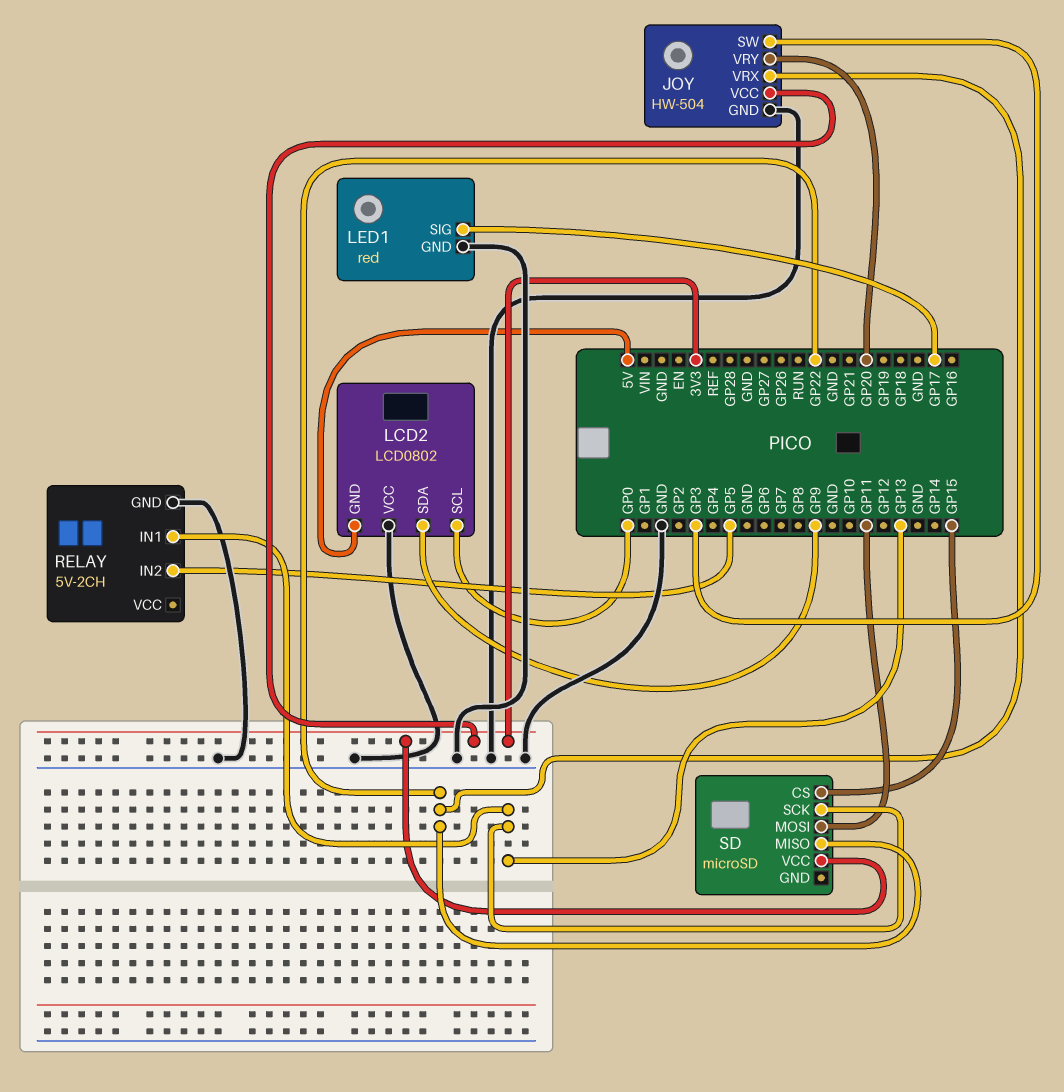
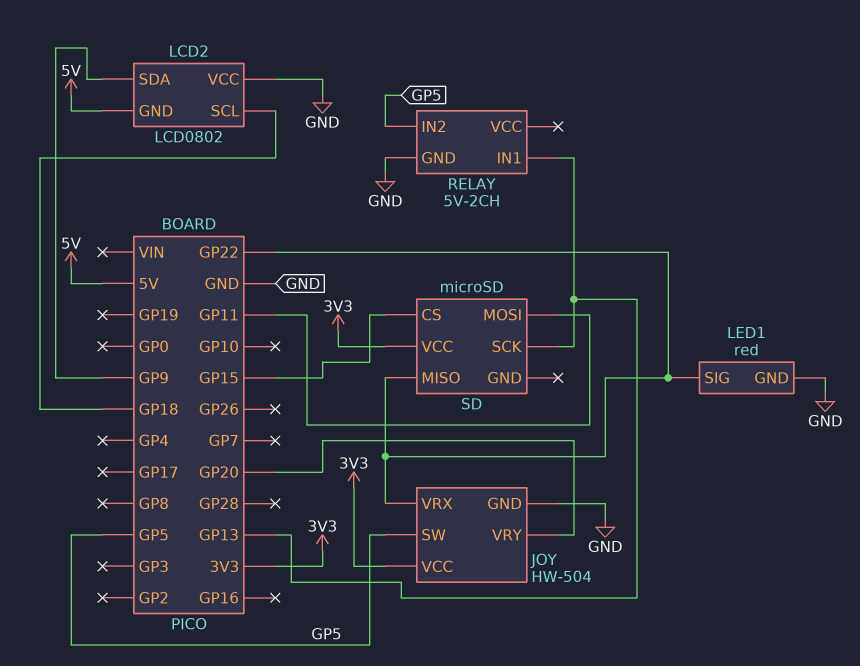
JOY pin SW: GP3 -> GP5
LCD2 pin SCL: GP0 -> GP18
LED1 pin SIG: GP17 -> GP22

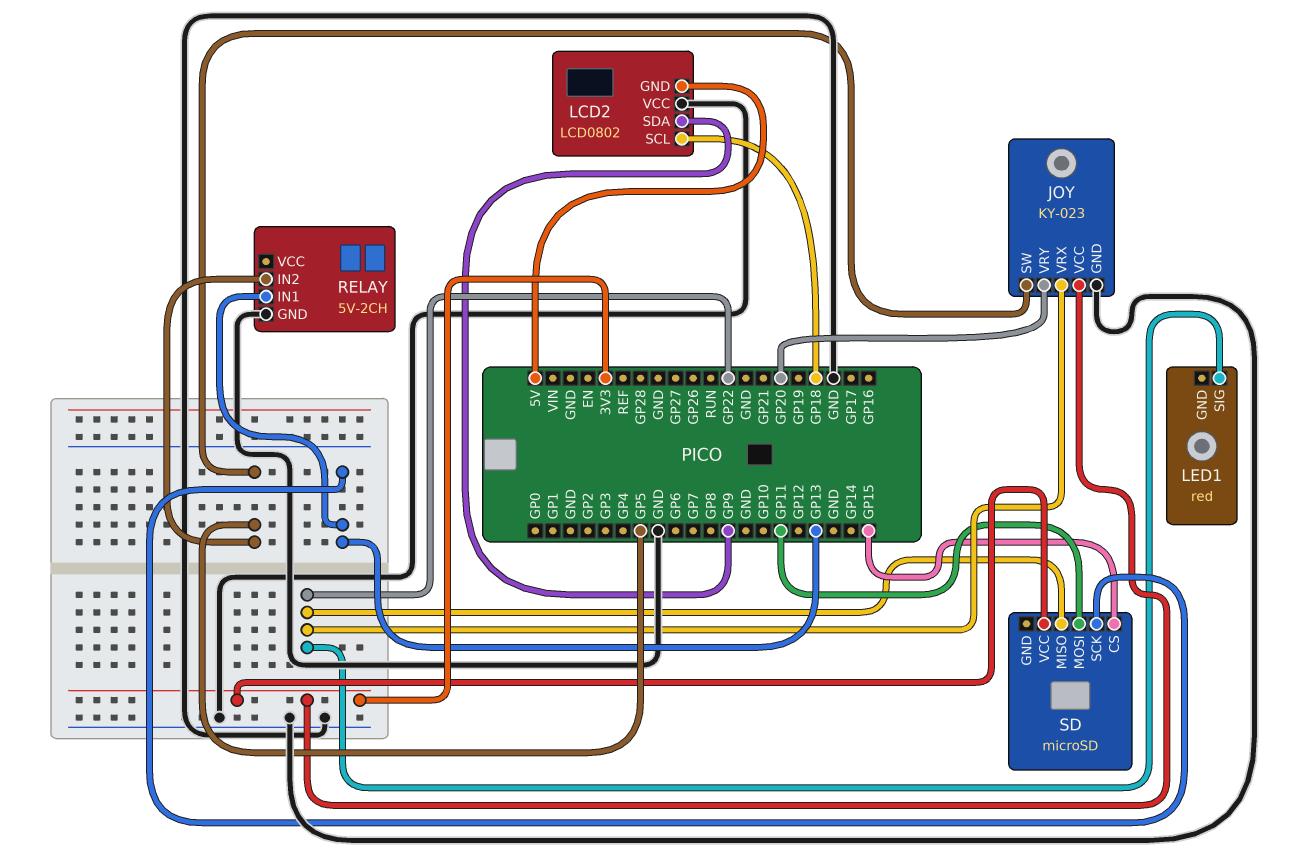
JOY: HW-504 -> KY-023
LED1 pin GND: GND -> none

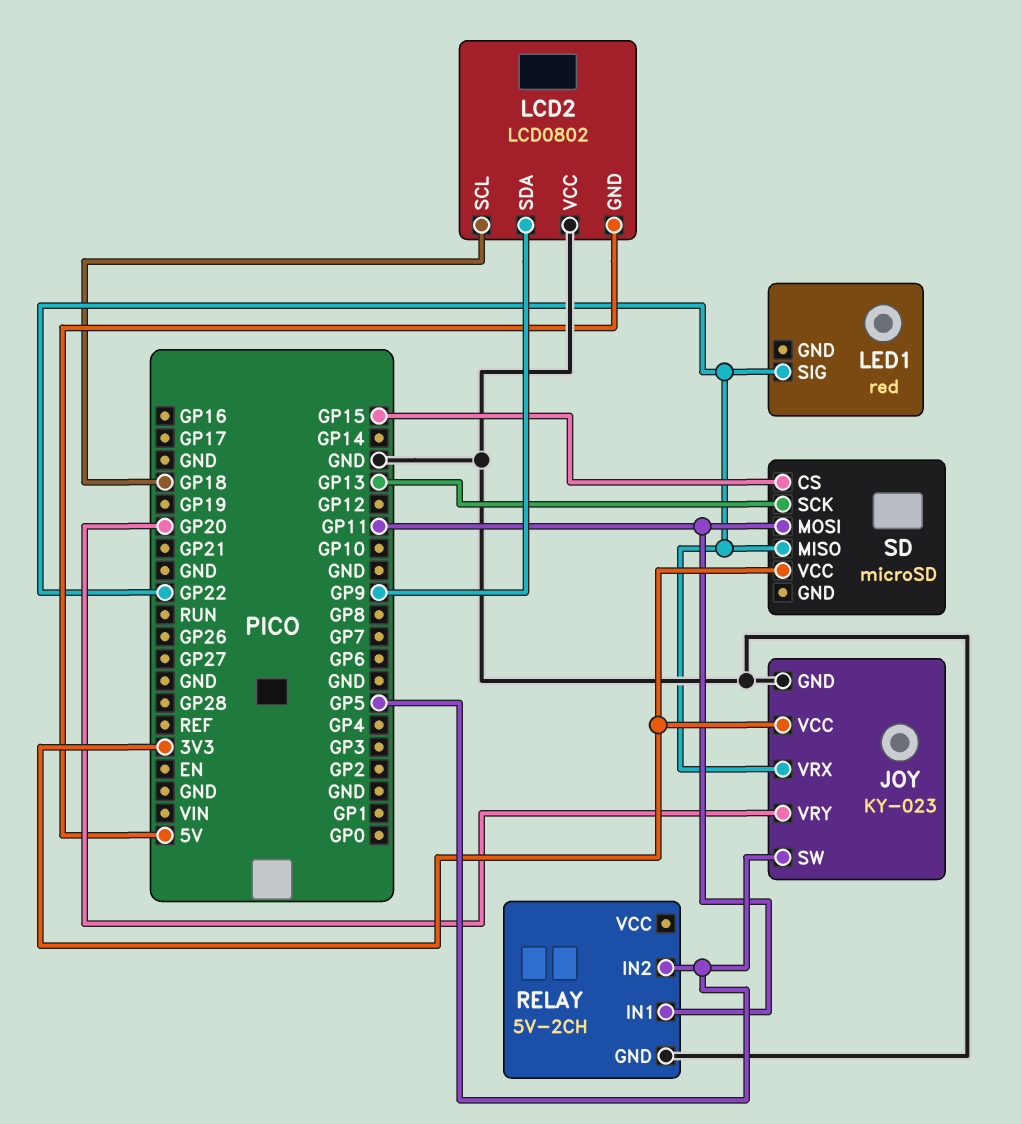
RELAY pin IN1: GP13 -> GP11

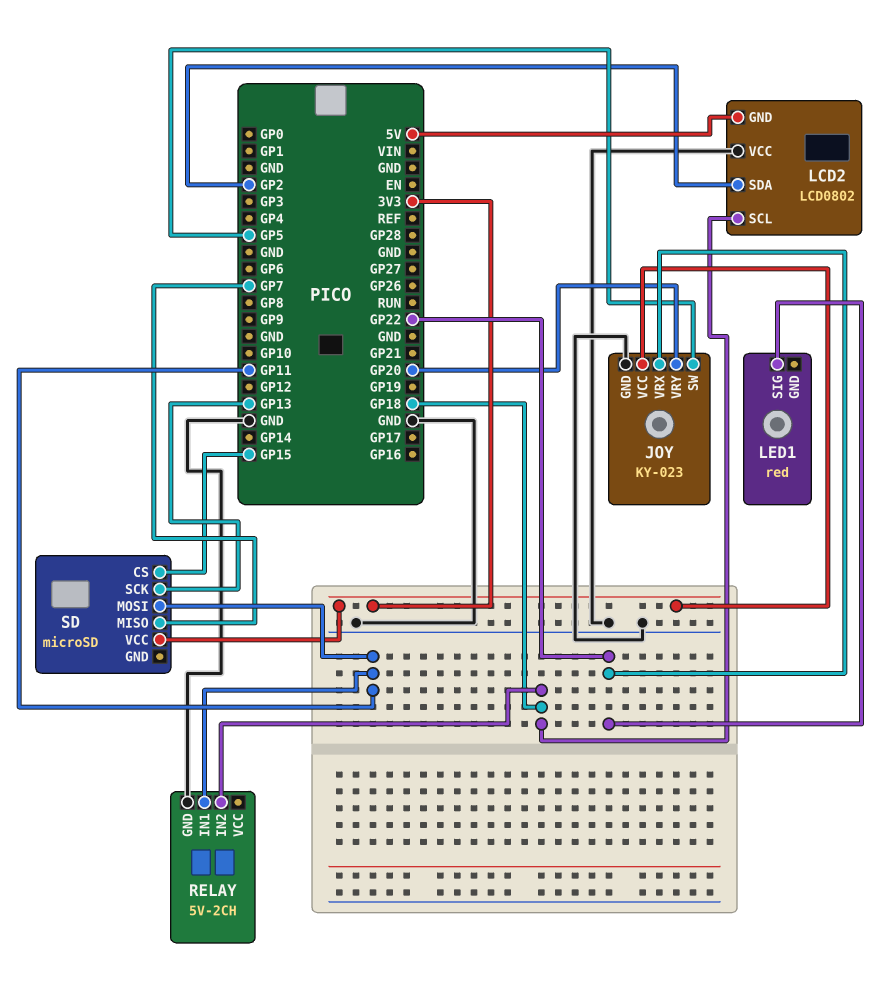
LCD2 pin SDA: GP9 -> GP2
RELAY pin IN2: GP5 -> GP18
SD pin MISO: GP22 -> GP7

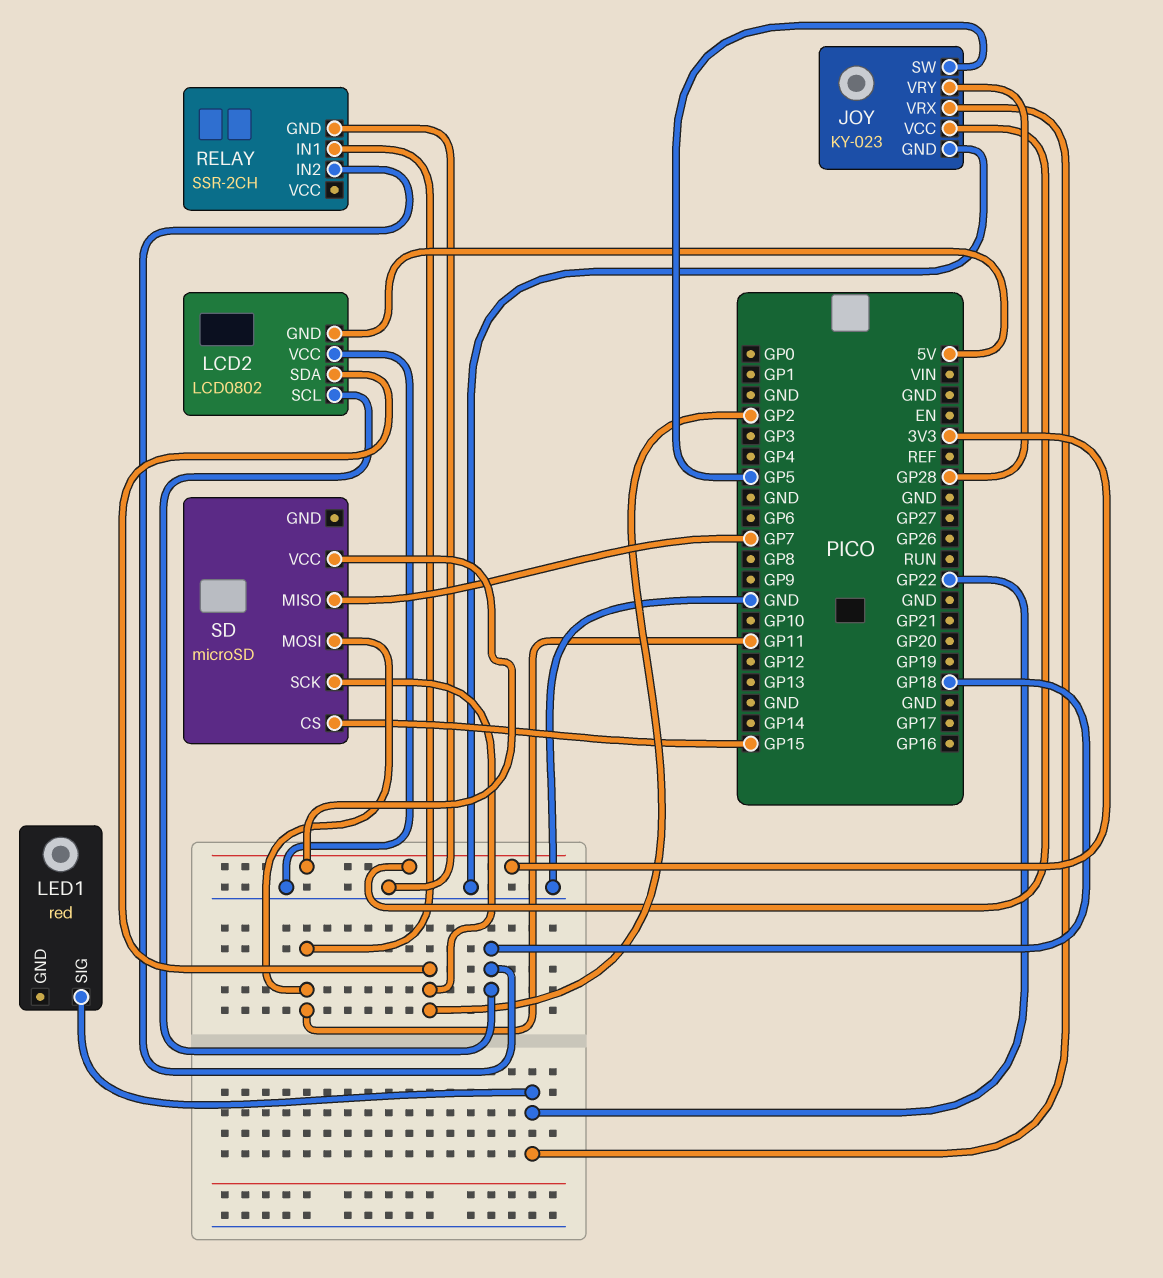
JOY pin VRY: GP20 -> GP28
RELAY: 5V-2CH -> SSR-2CH
SD pin SCK: GP13 -> GP2

